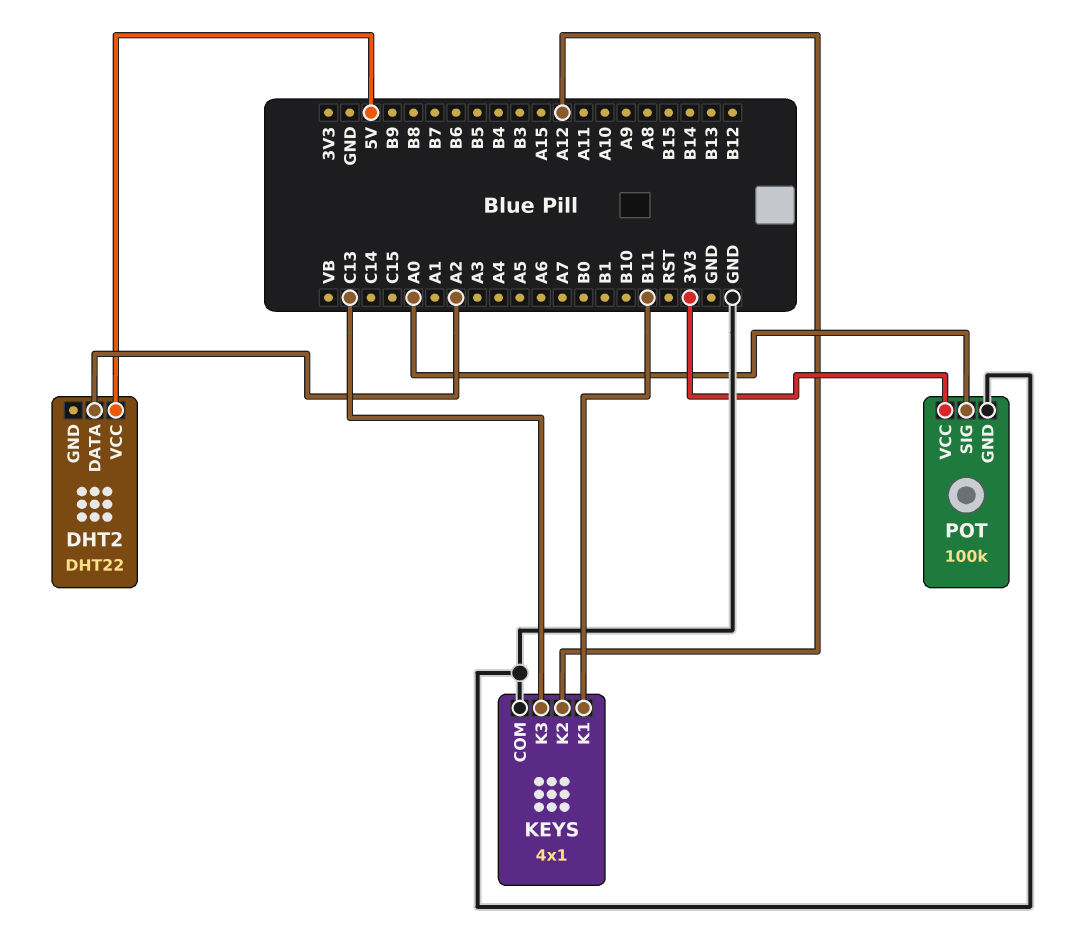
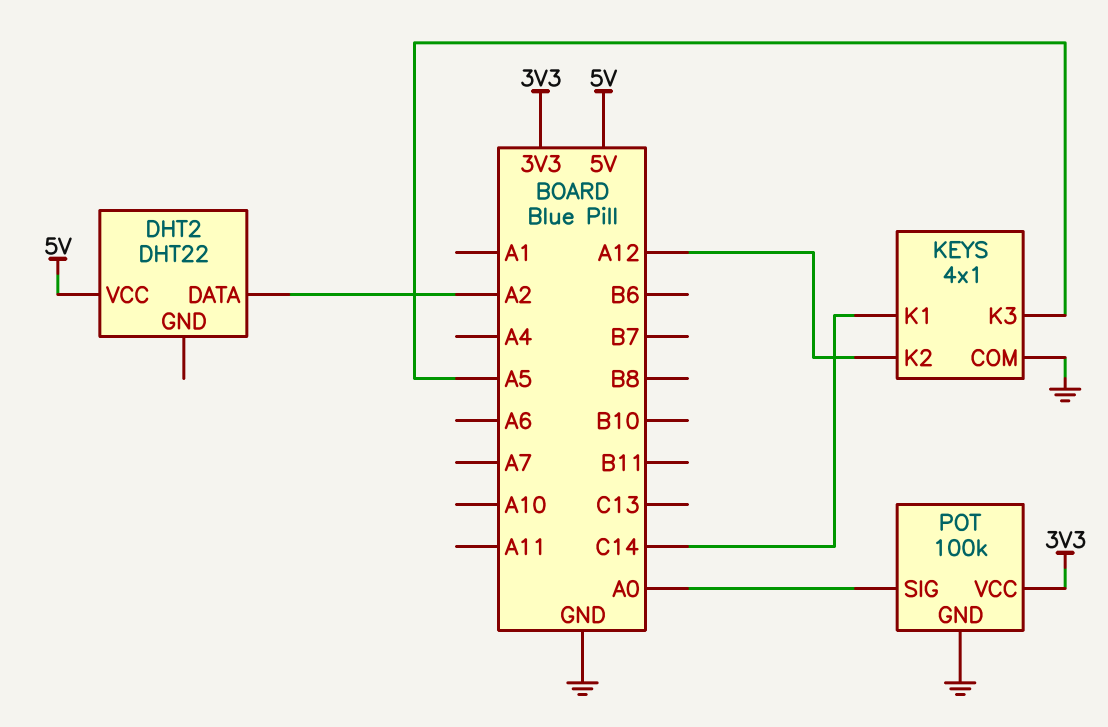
KEYS pin K1: B11 -> C14
KEYS pin K3: C13 -> A5

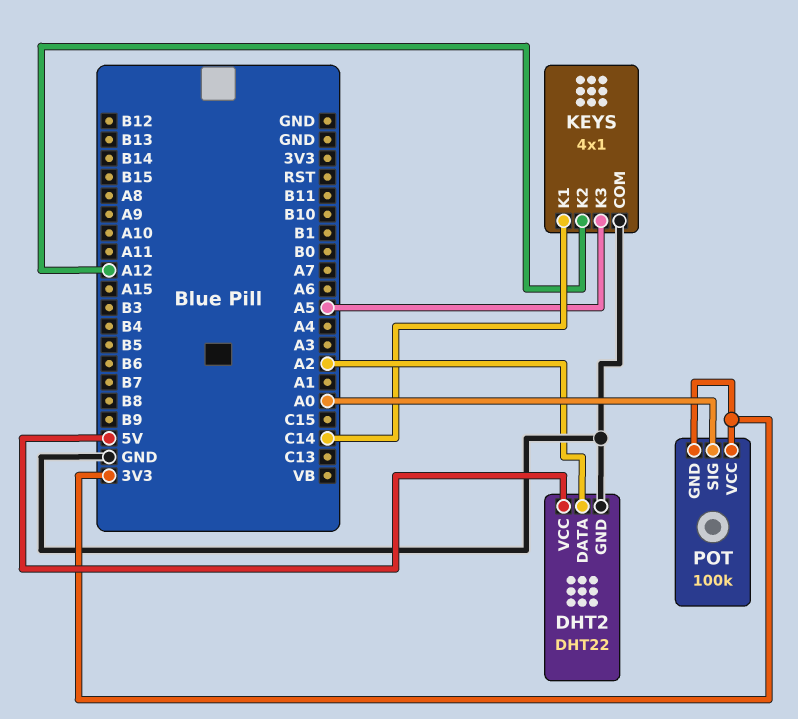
DHT2 pin GND: none -> GND
POT pin GND: GND -> 3V3

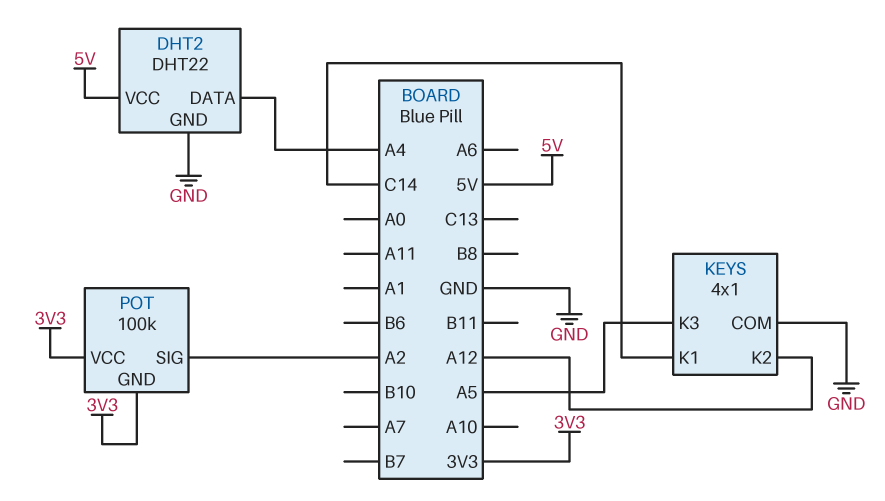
DHT2 pin DATA: A2 -> A4
POT pin SIG: A0 -> A2

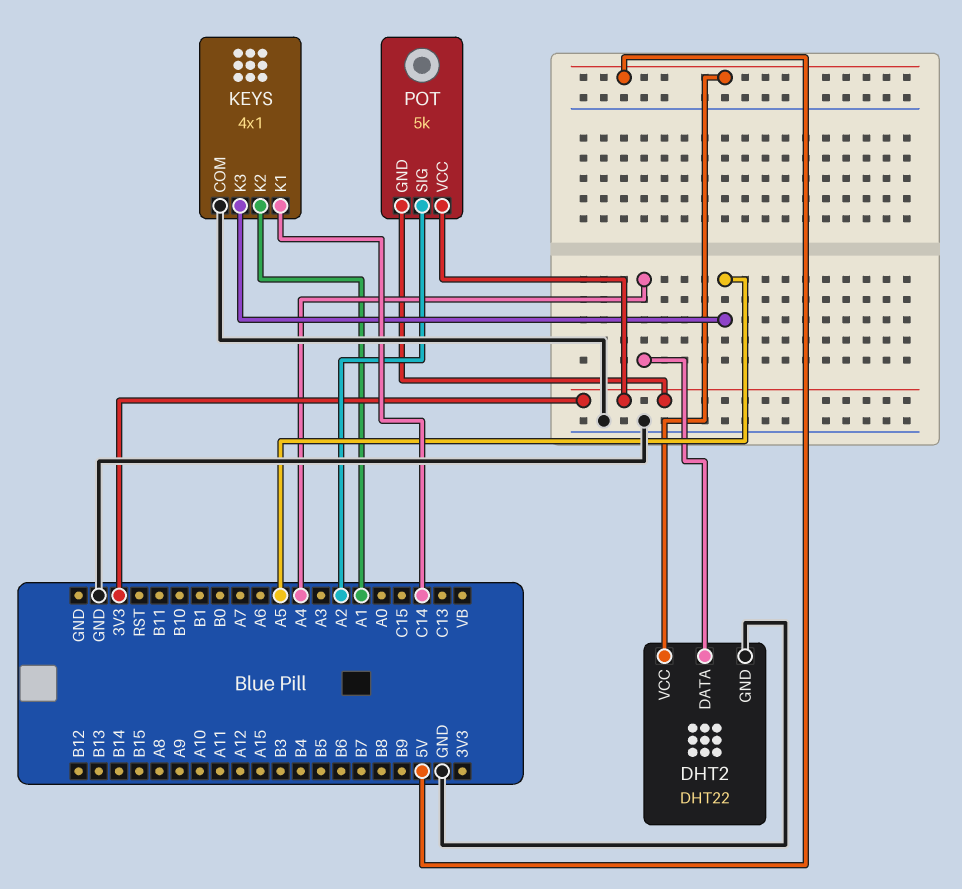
KEYS pin K2: A12 -> A1
POT: 100k -> 5k

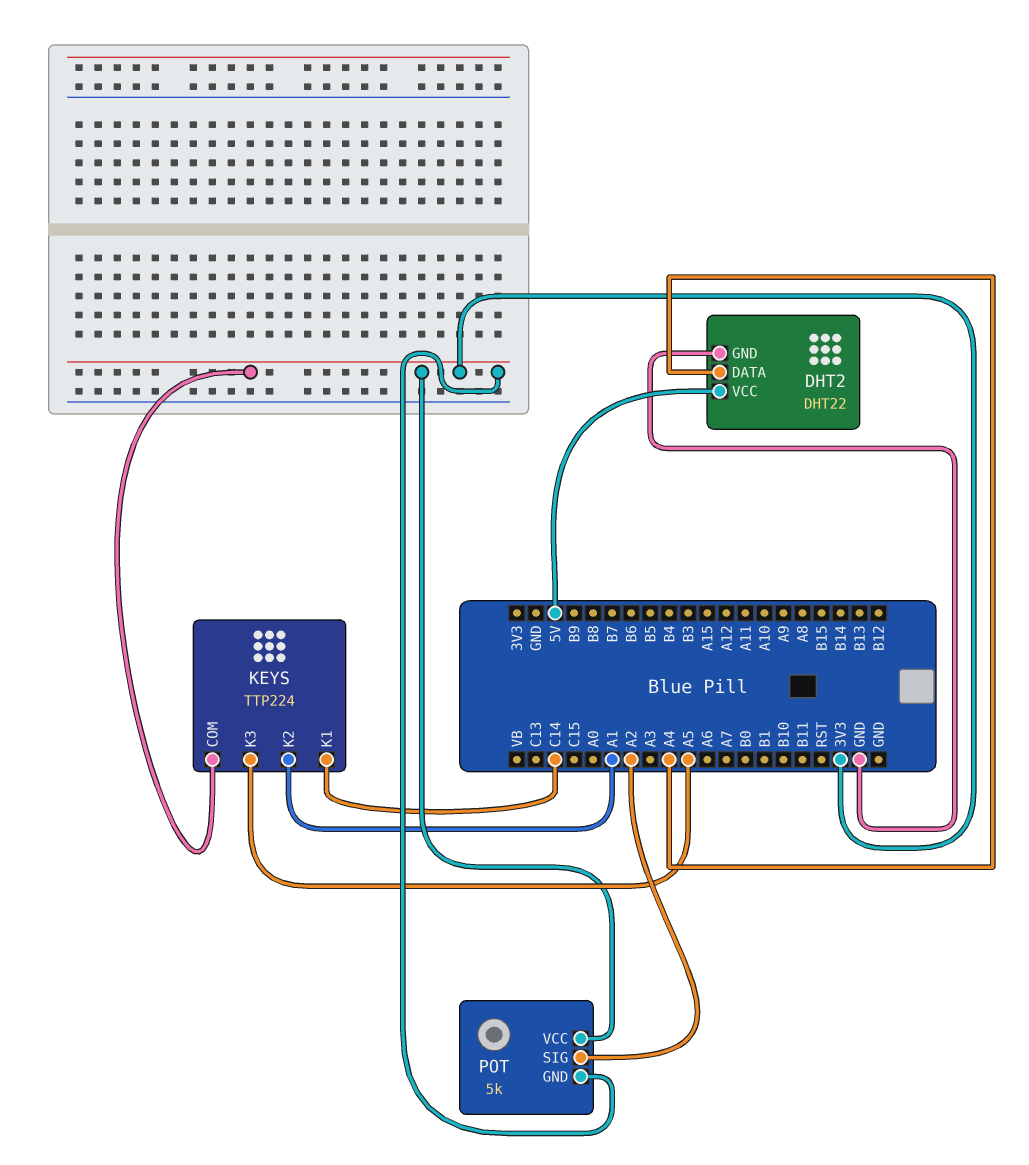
KEYS: 4x1 -> TTP224
KEYS pin COM: GND -> 3V3

